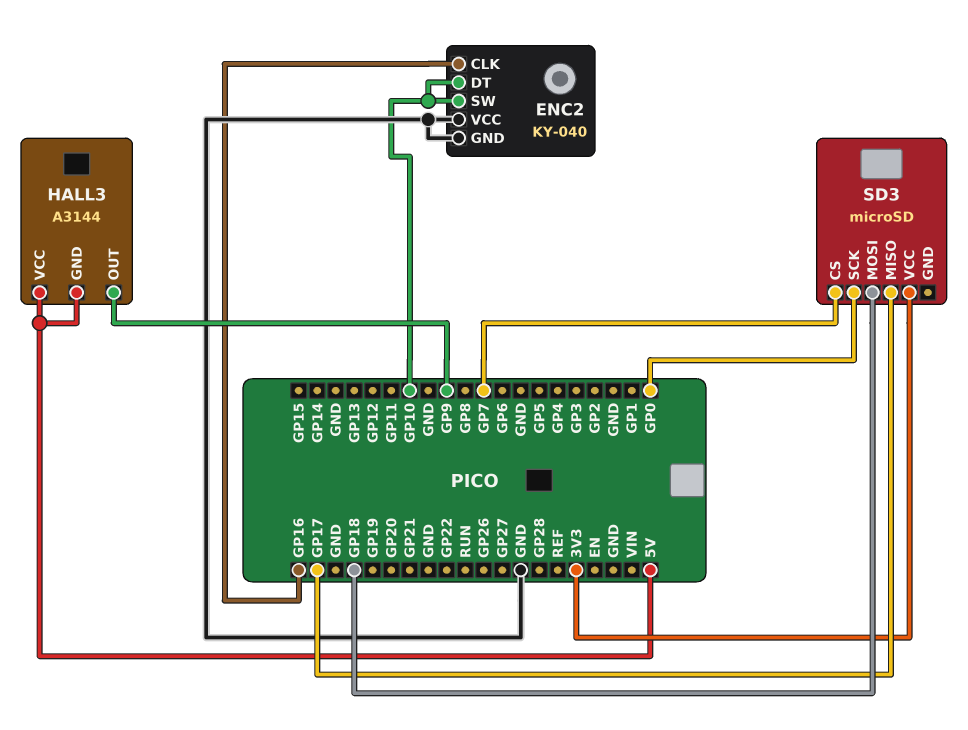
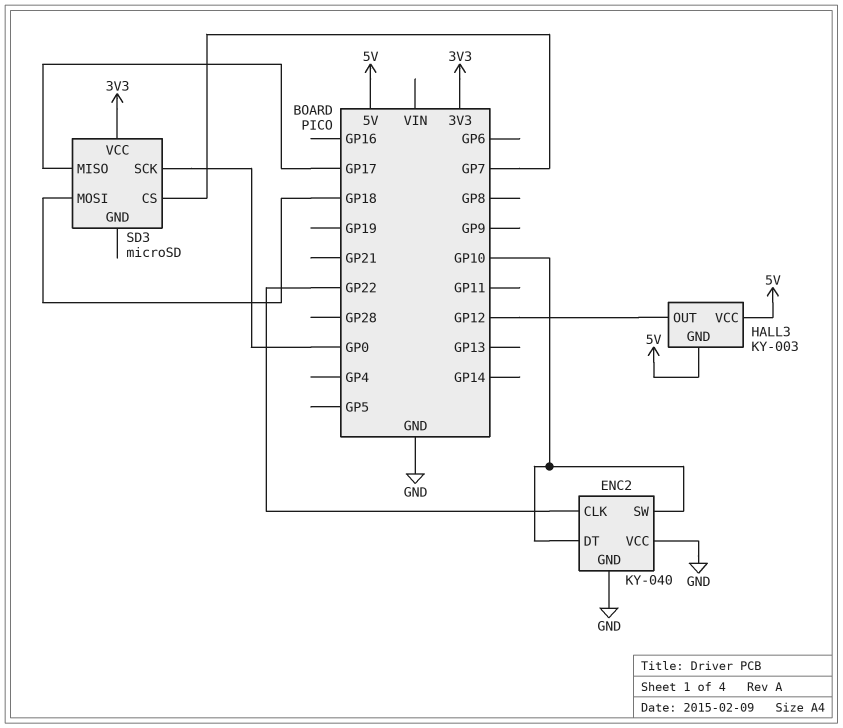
ENC2 pin CLK: GP16 -> GP22
HALL3: A3144 -> KY-003
HALL3 pin OUT: GP9 -> GP12

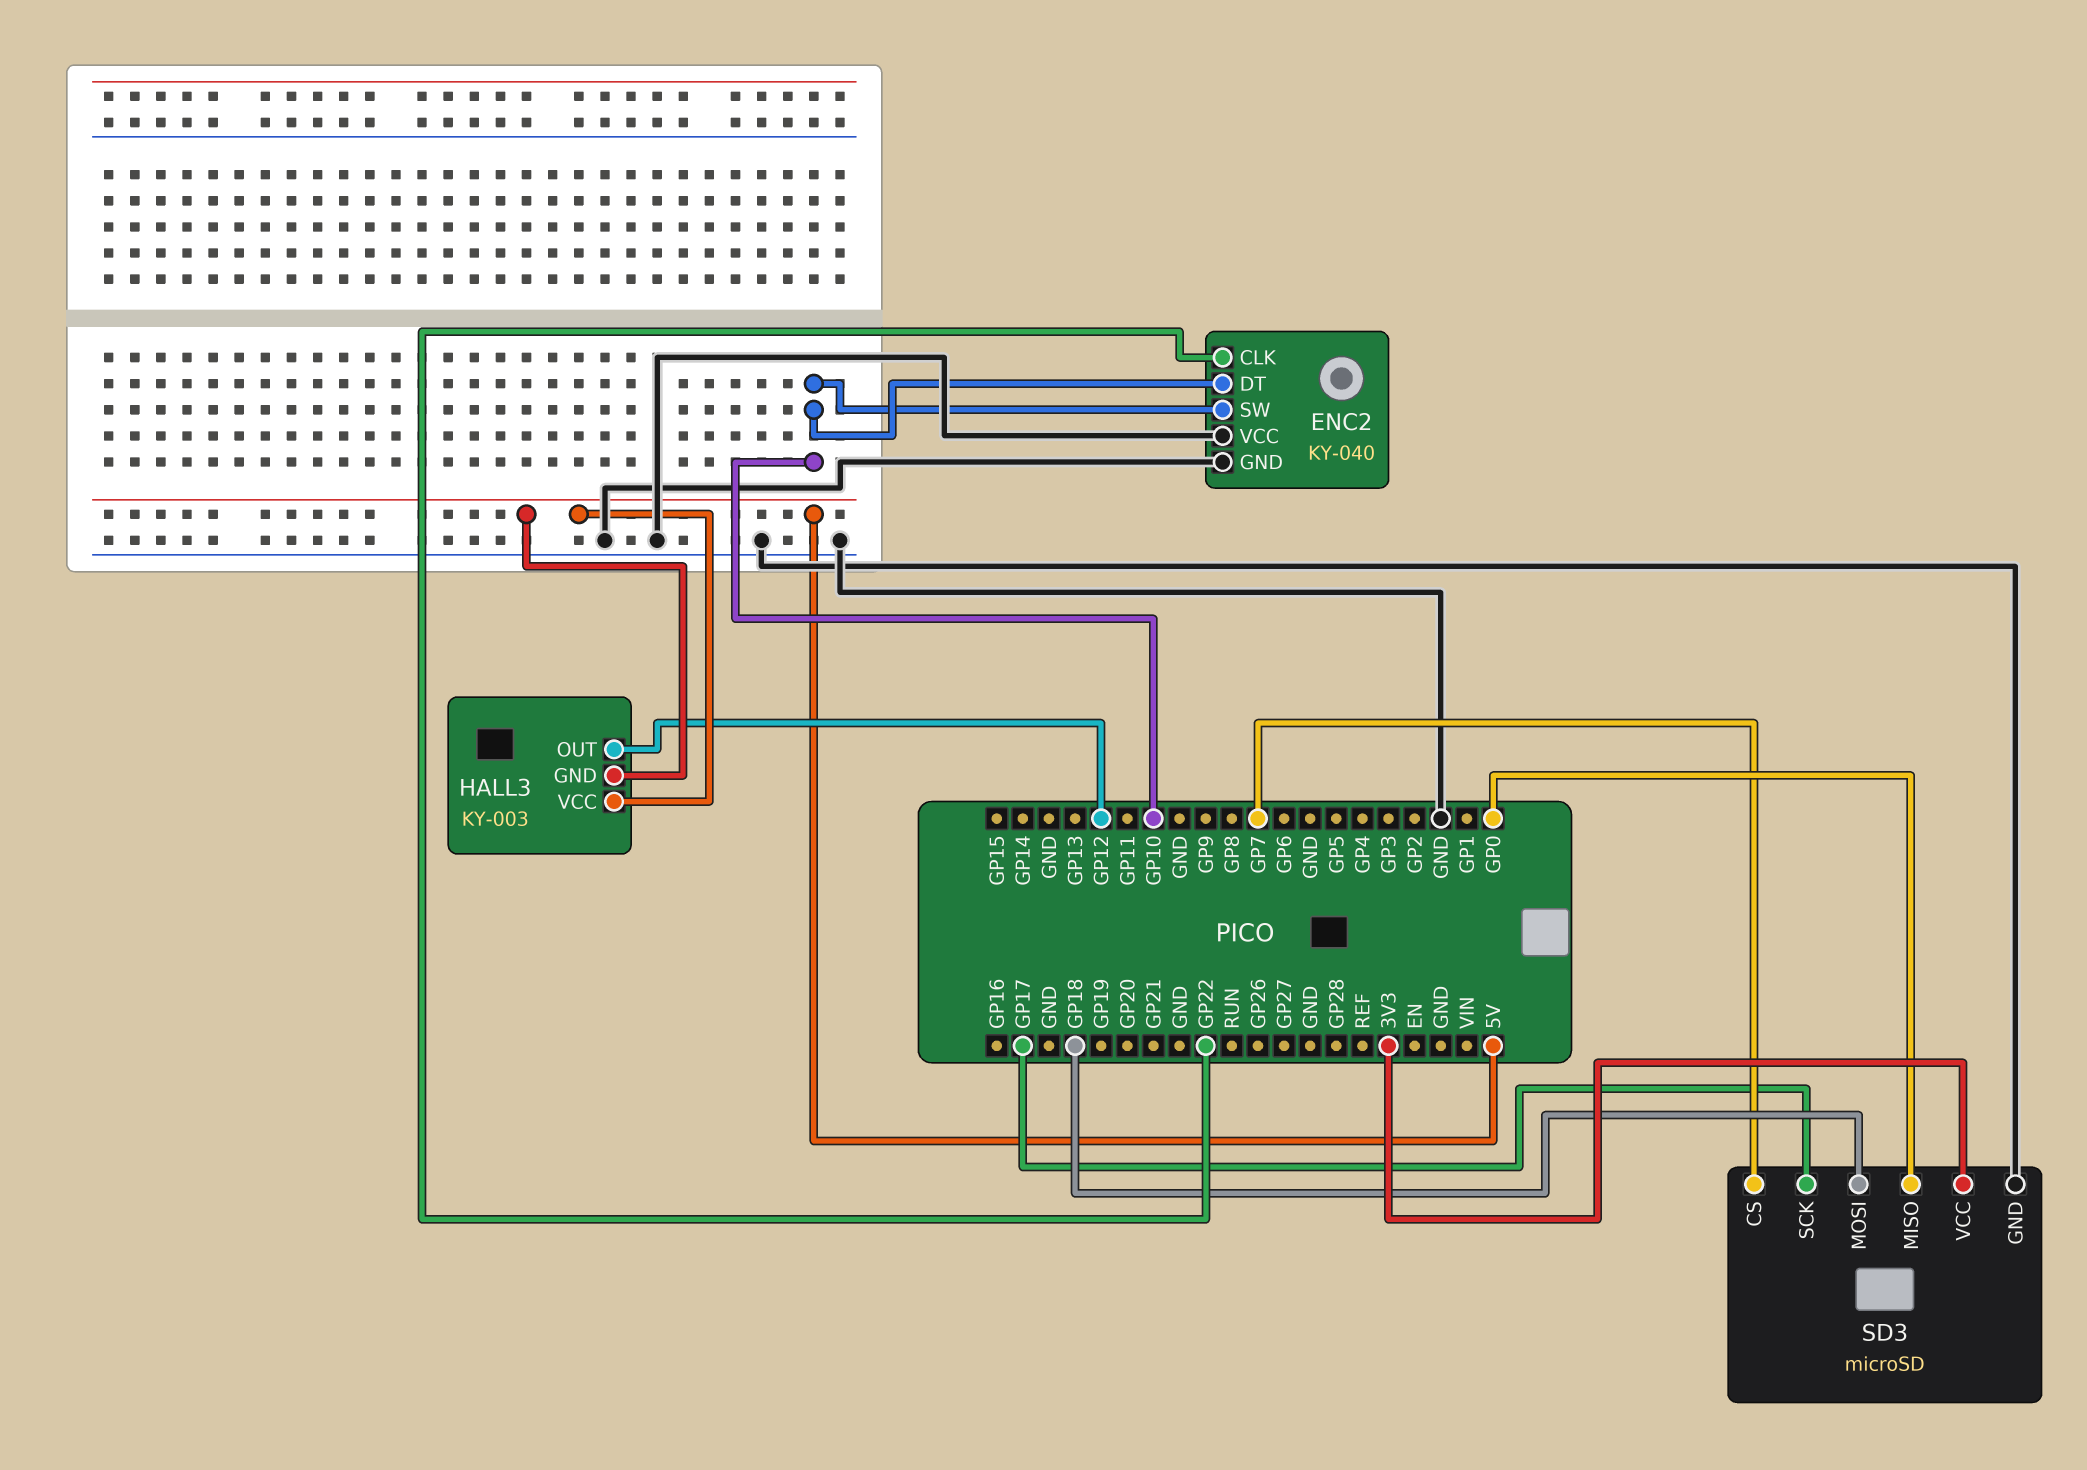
SD3 pin GND: none -> GND
SD3 pin MISO: GP17 -> GP0
SD3 pin SCK: GP0 -> GP17

